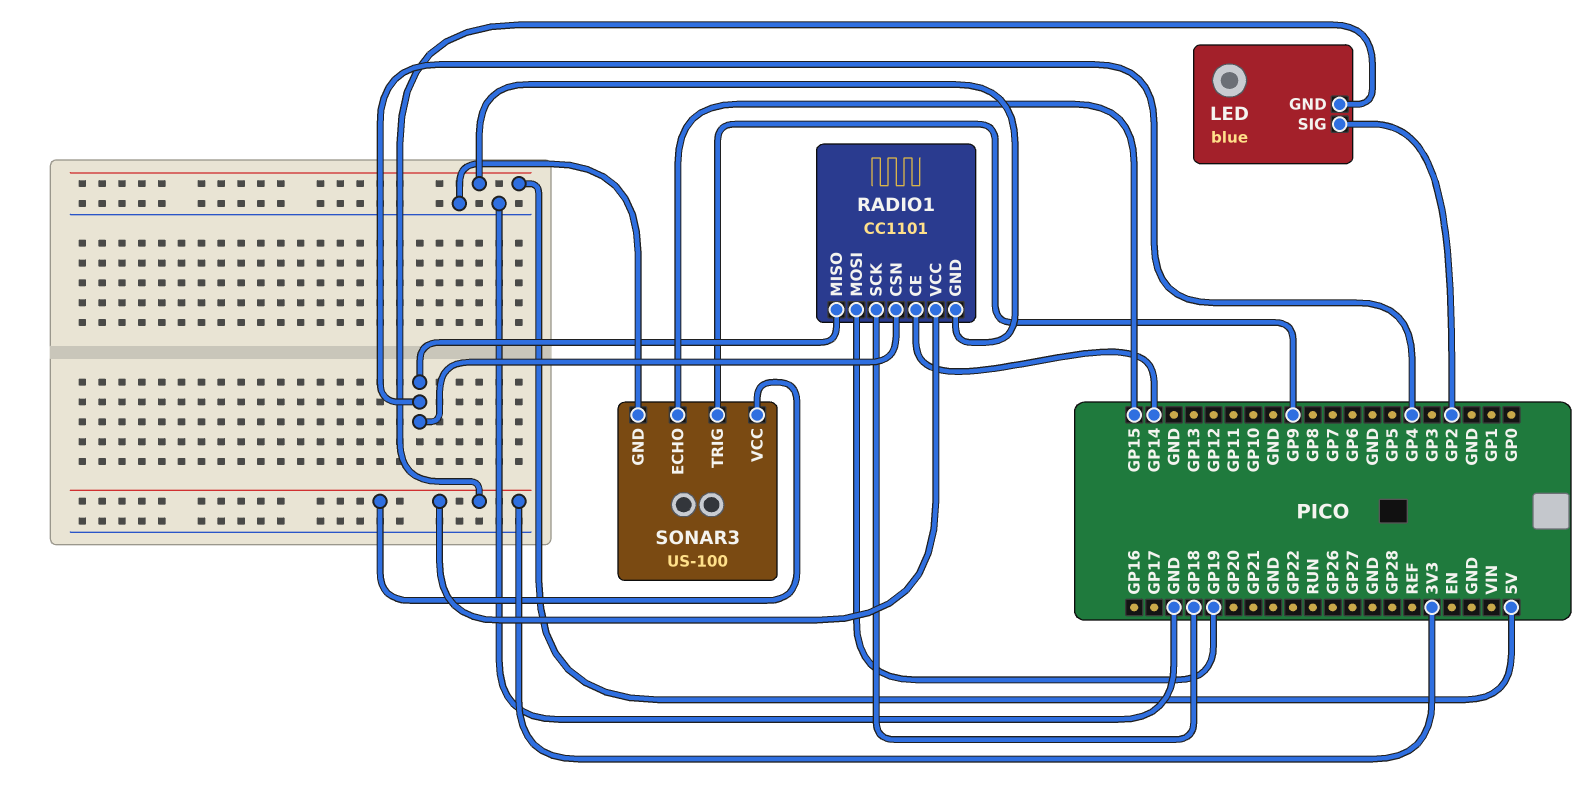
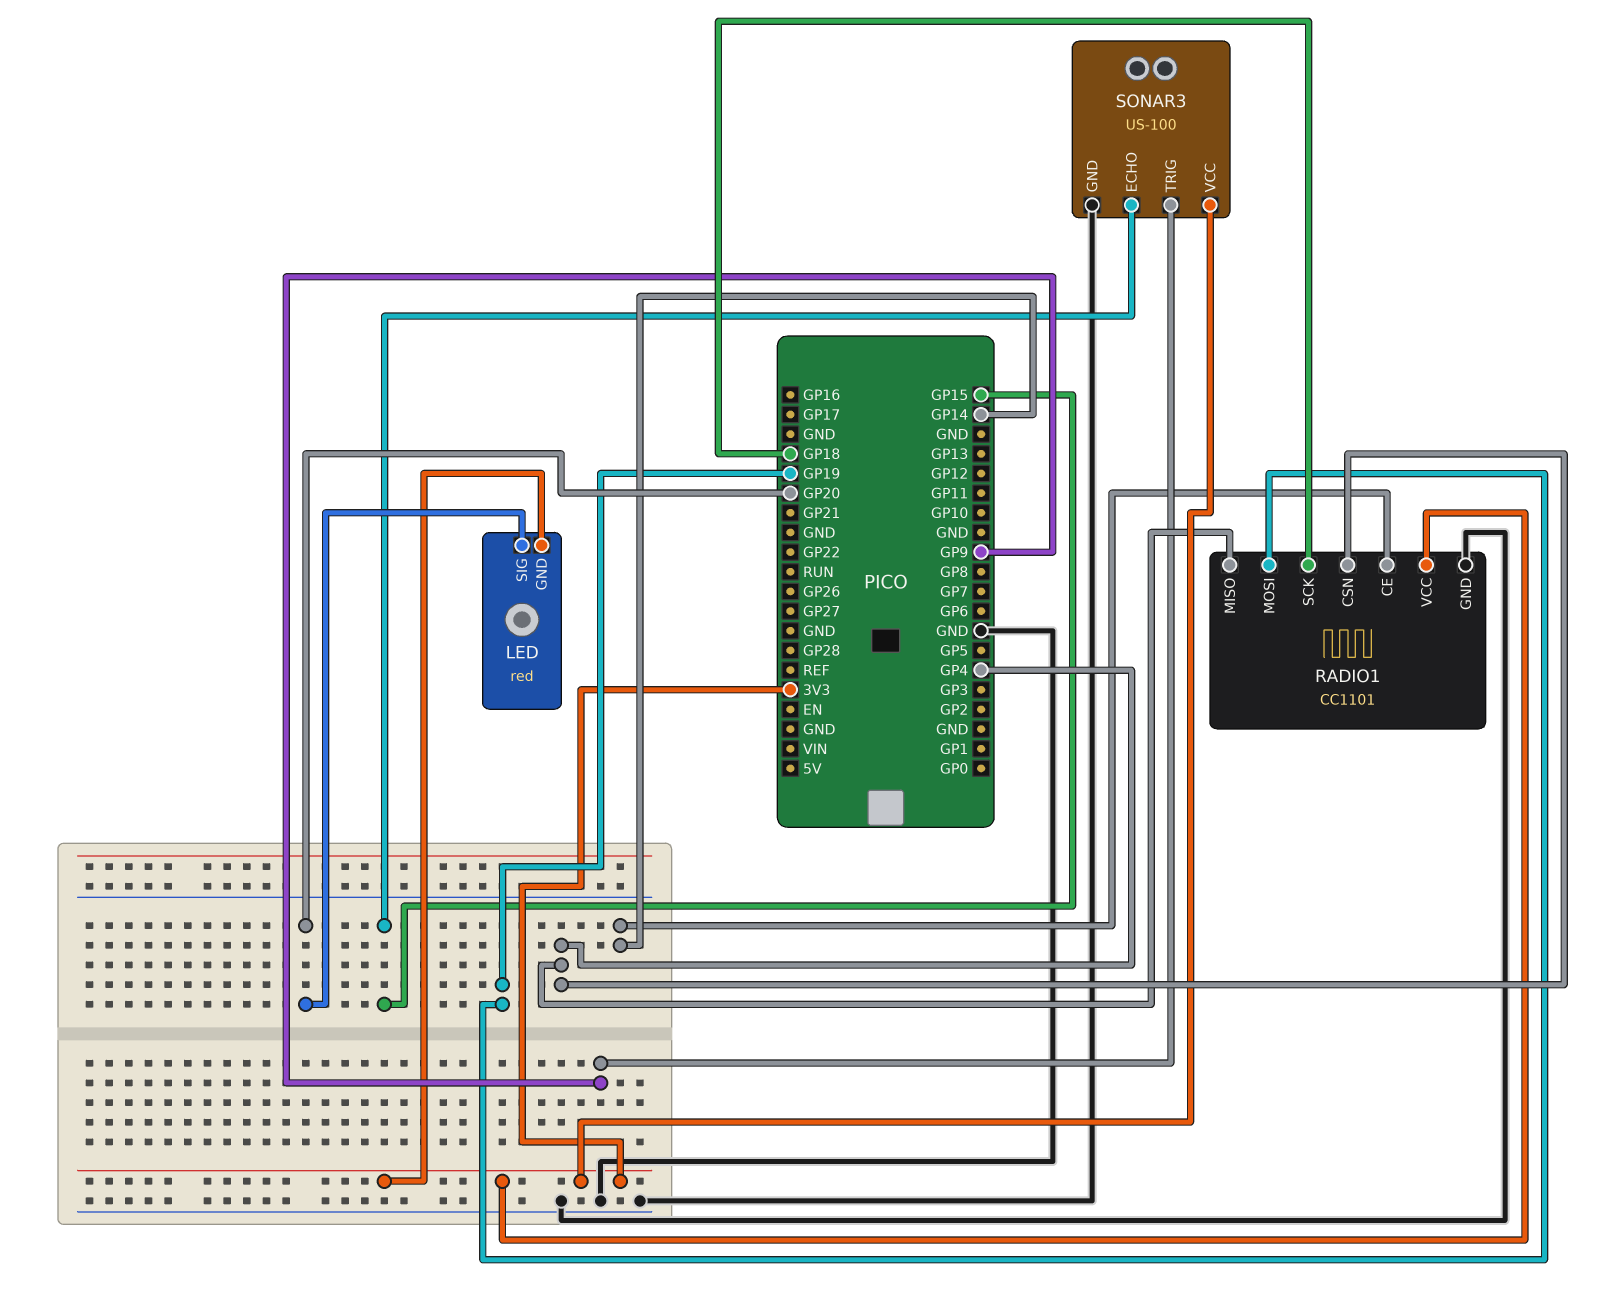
LED: blue -> red
LED pin SIG: GP2 -> GP20
RADIO1 pin GND: 5V -> GND

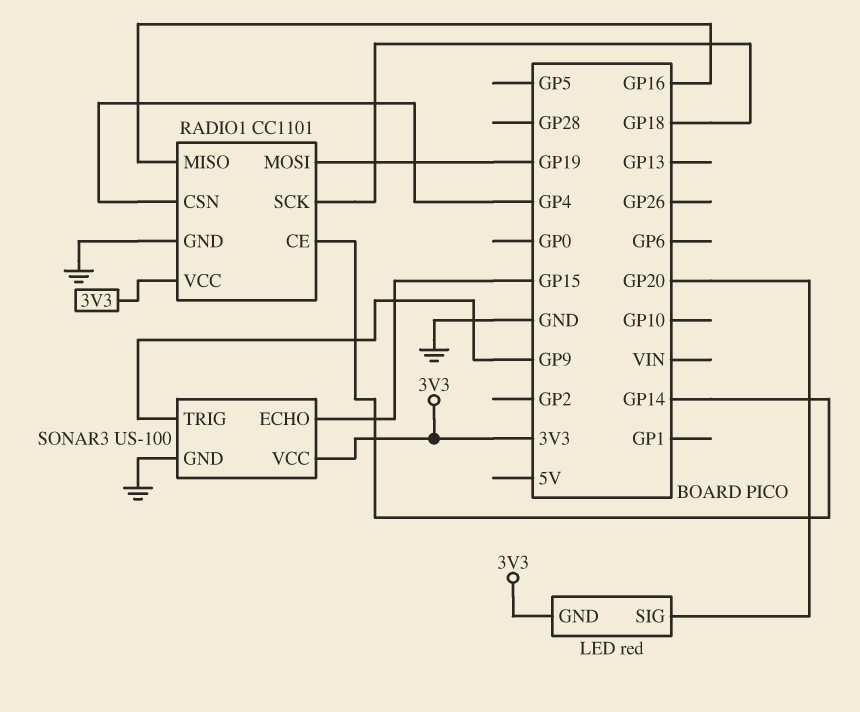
RADIO1 pin MISO: GP4 -> GP16

